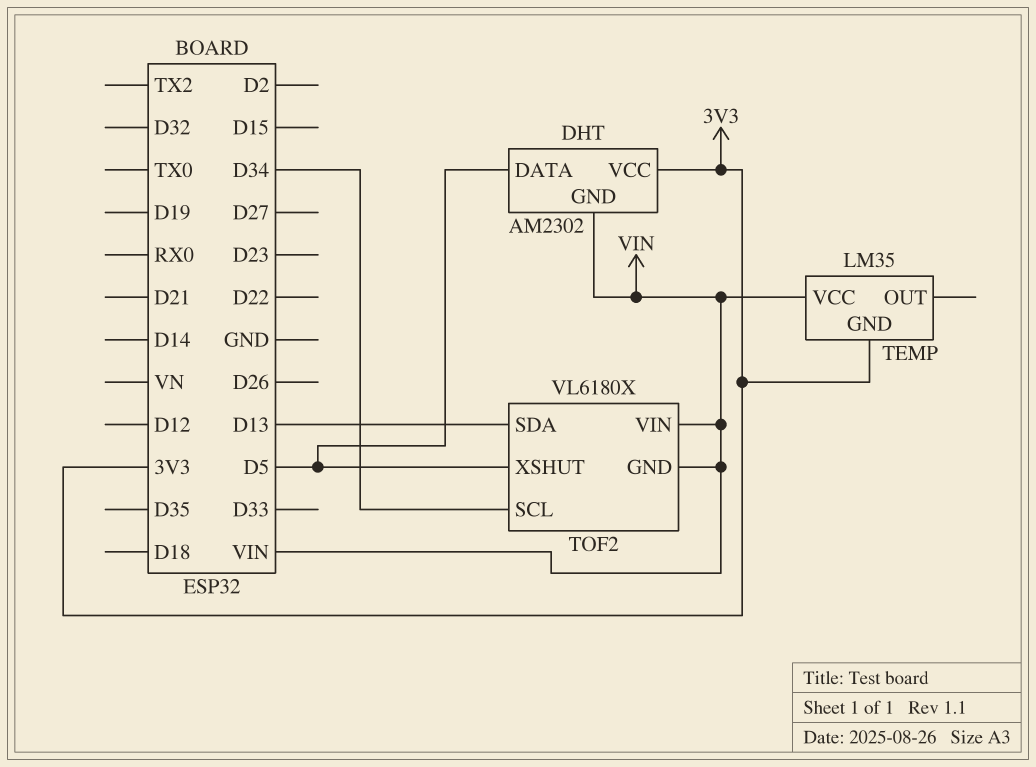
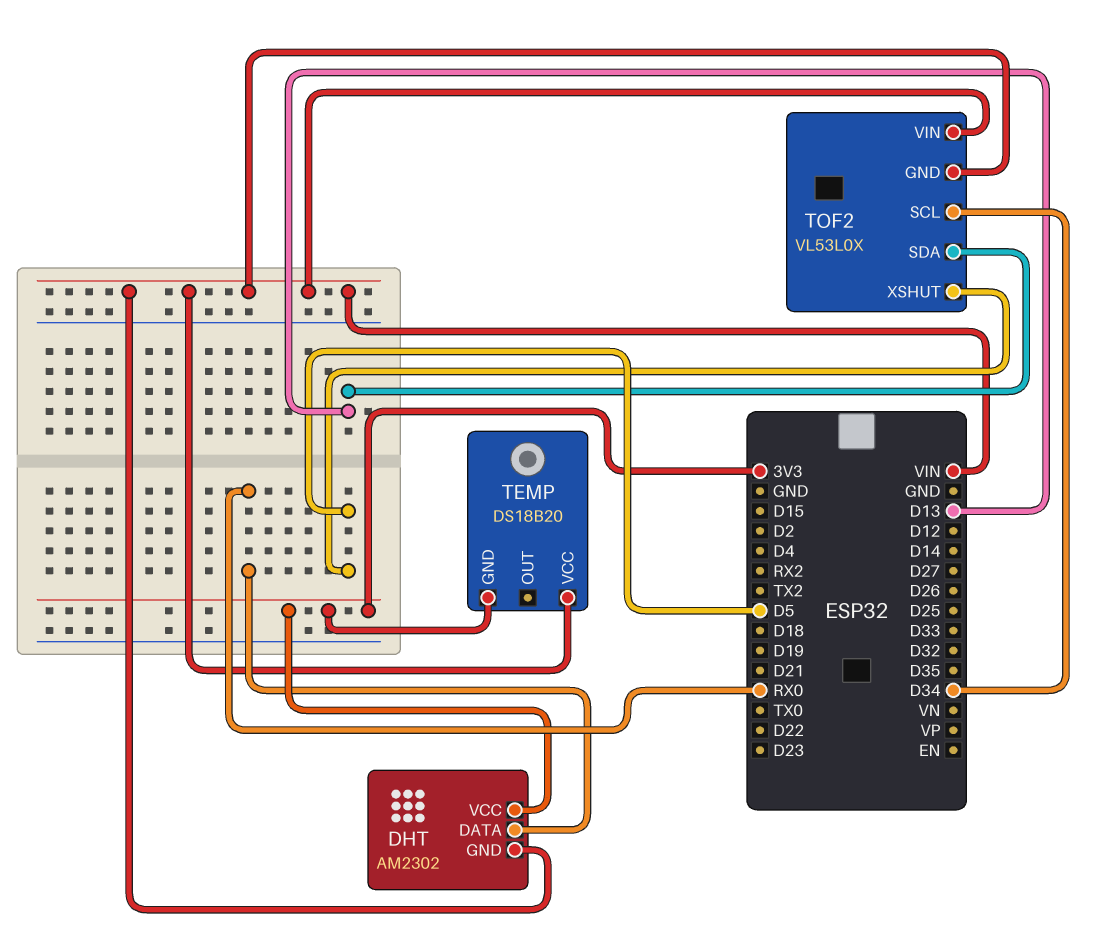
DHT pin DATA: D5 -> RX0
TEMP: LM35 -> DS18B20
TOF2: VL6180X -> VL53L0X

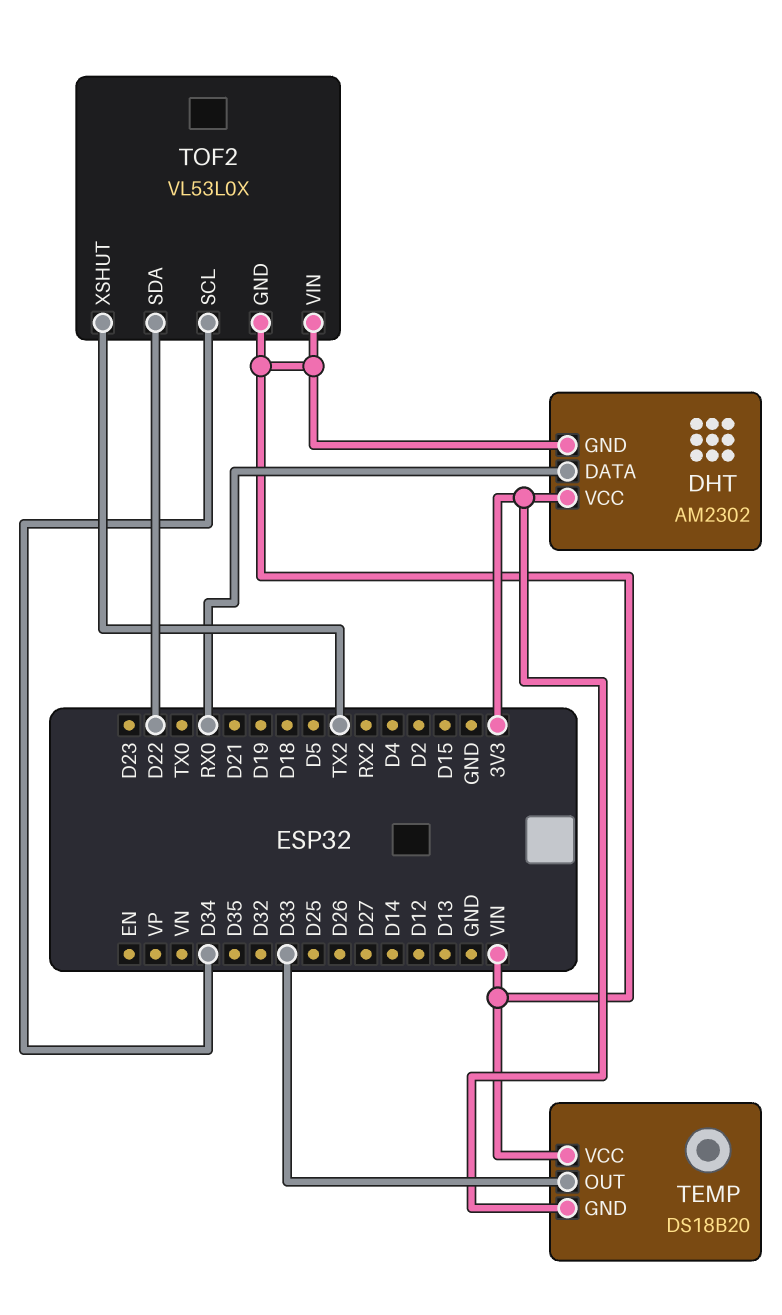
TEMP pin OUT: none -> D33
TOF2 pin SDA: D13 -> D22
TOF2 pin XSHUT: D5 -> TX2

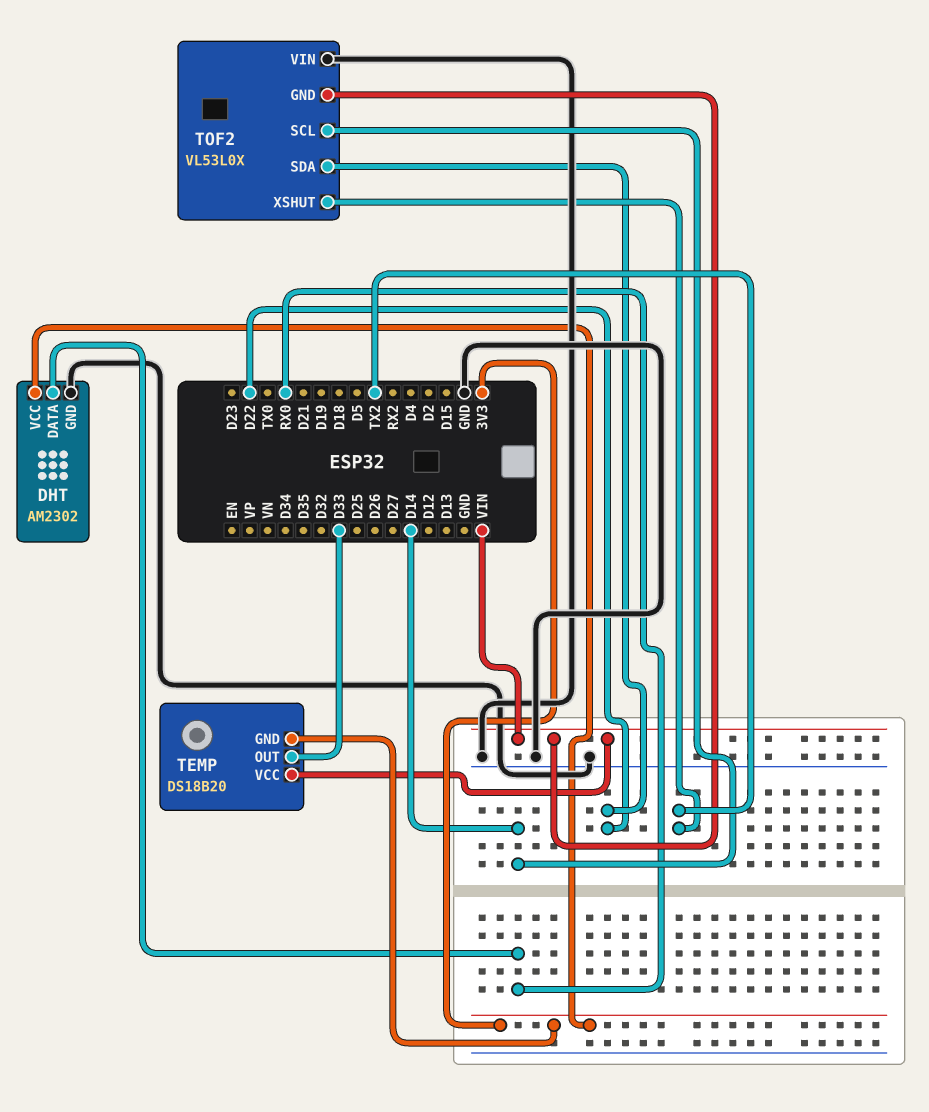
DHT pin GND: VIN -> GND
TOF2 pin SCL: D34 -> D14
TOF2 pin VIN: VIN -> GND

